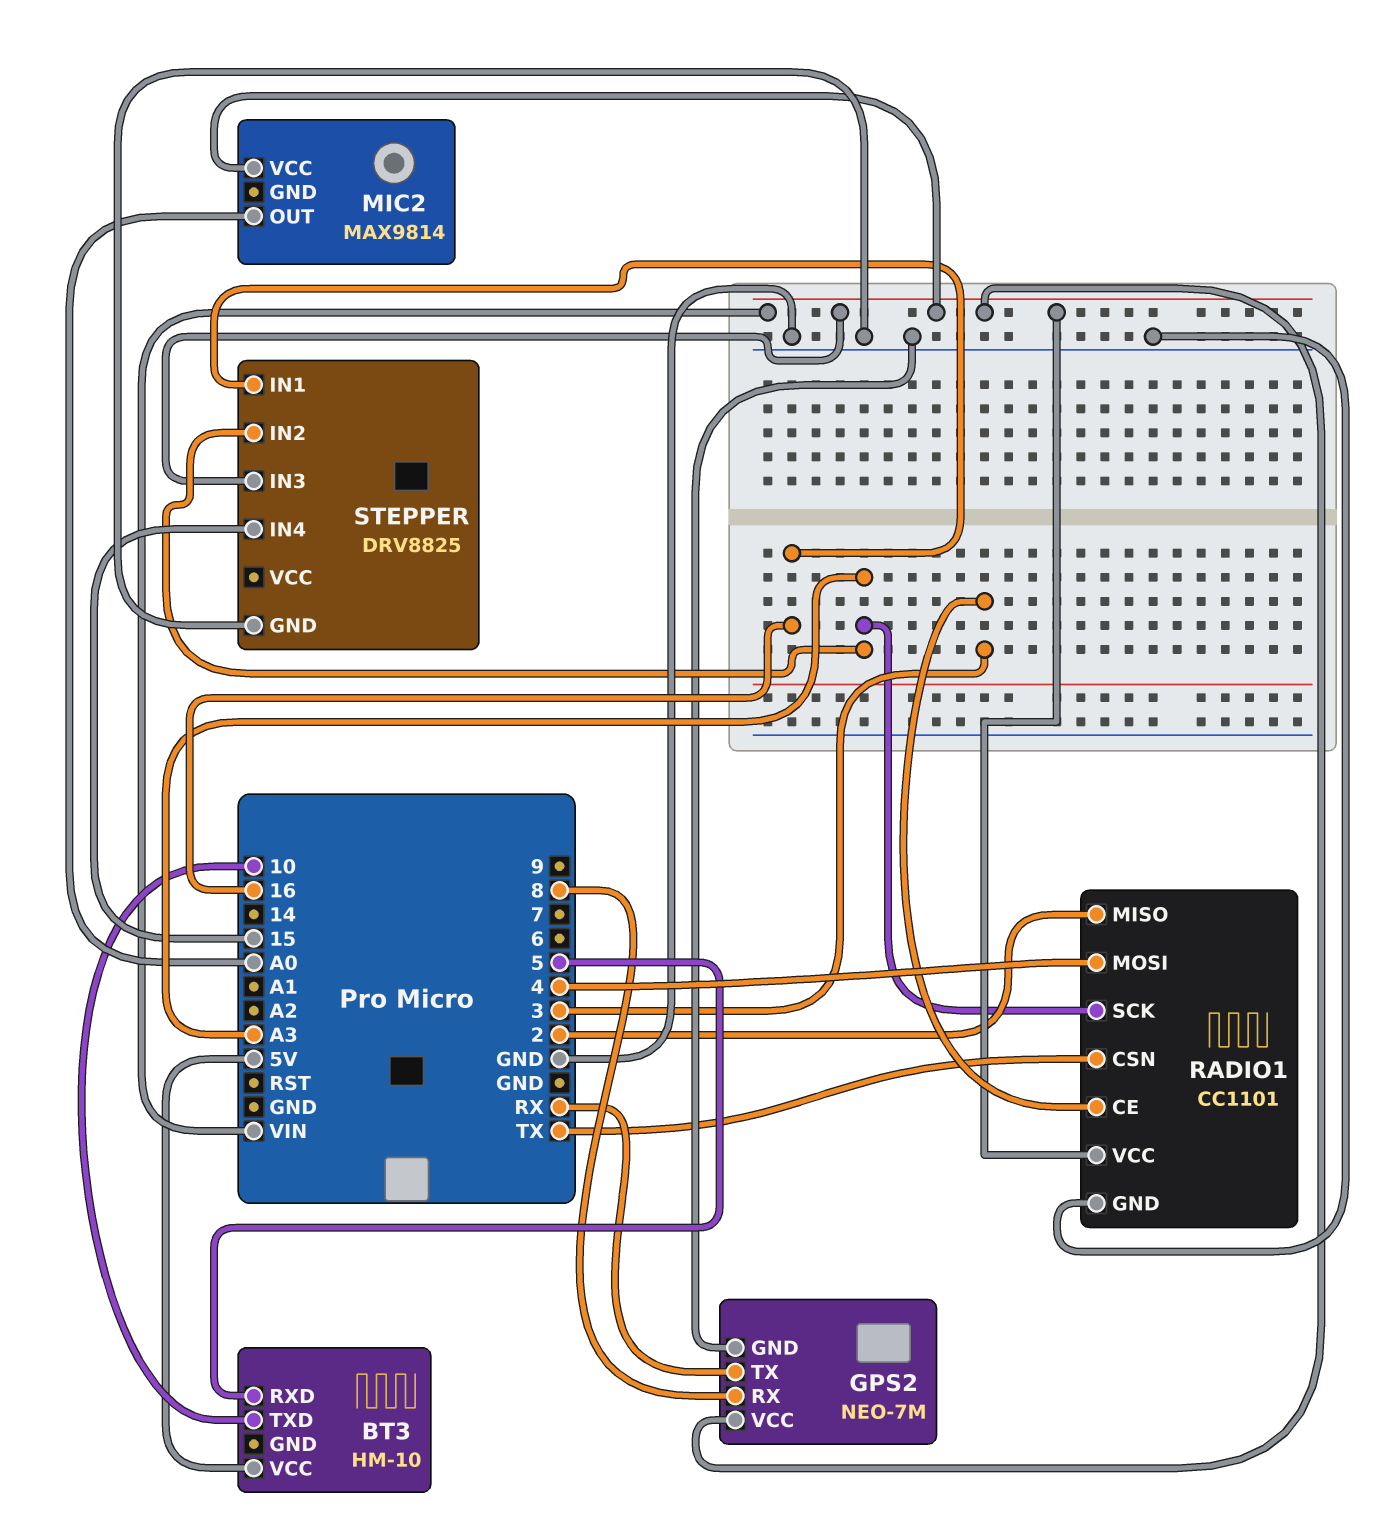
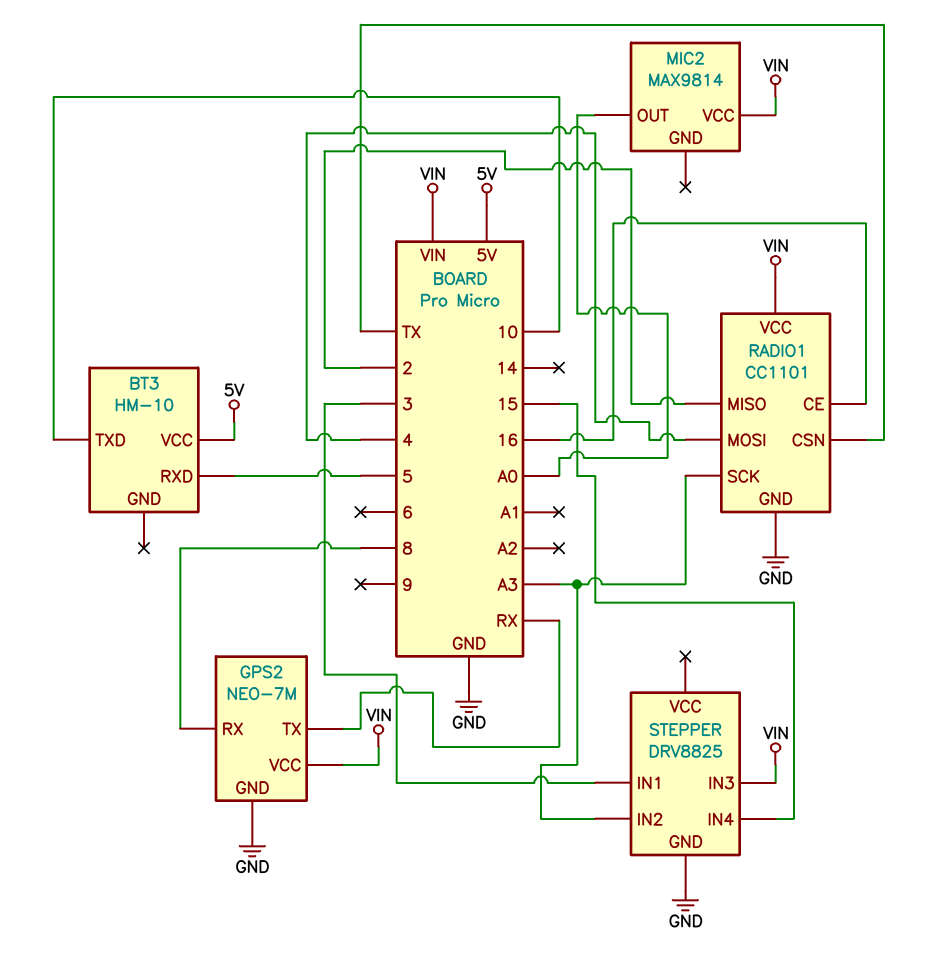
RADIO1 pin CE: 3 -> 16
STEPPER pin IN1: 16 -> 3

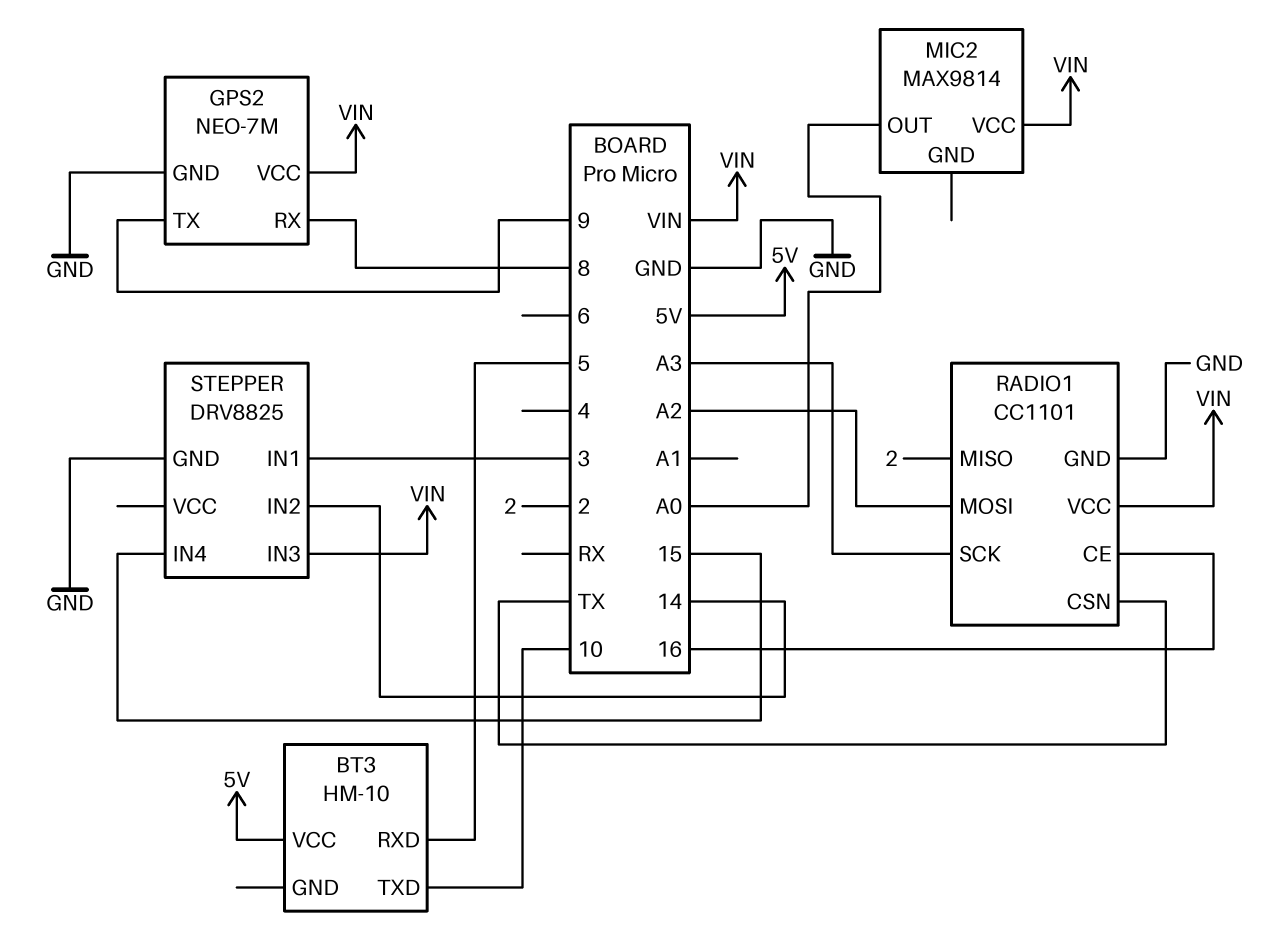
GPS2 pin TX: RX -> 9
RADIO1 pin MOSI: 4 -> A2
STEPPER pin IN2: A3 -> 14

